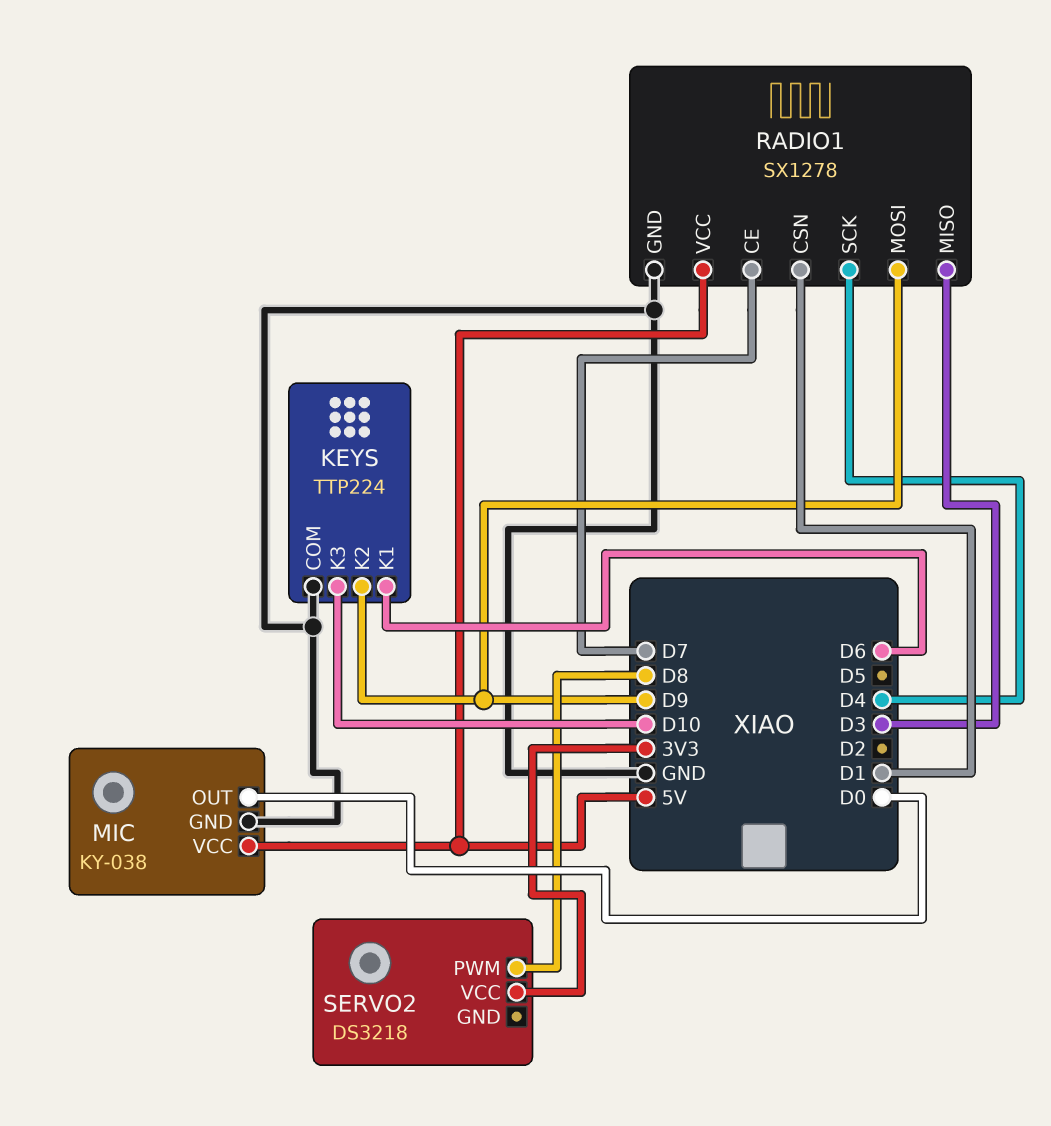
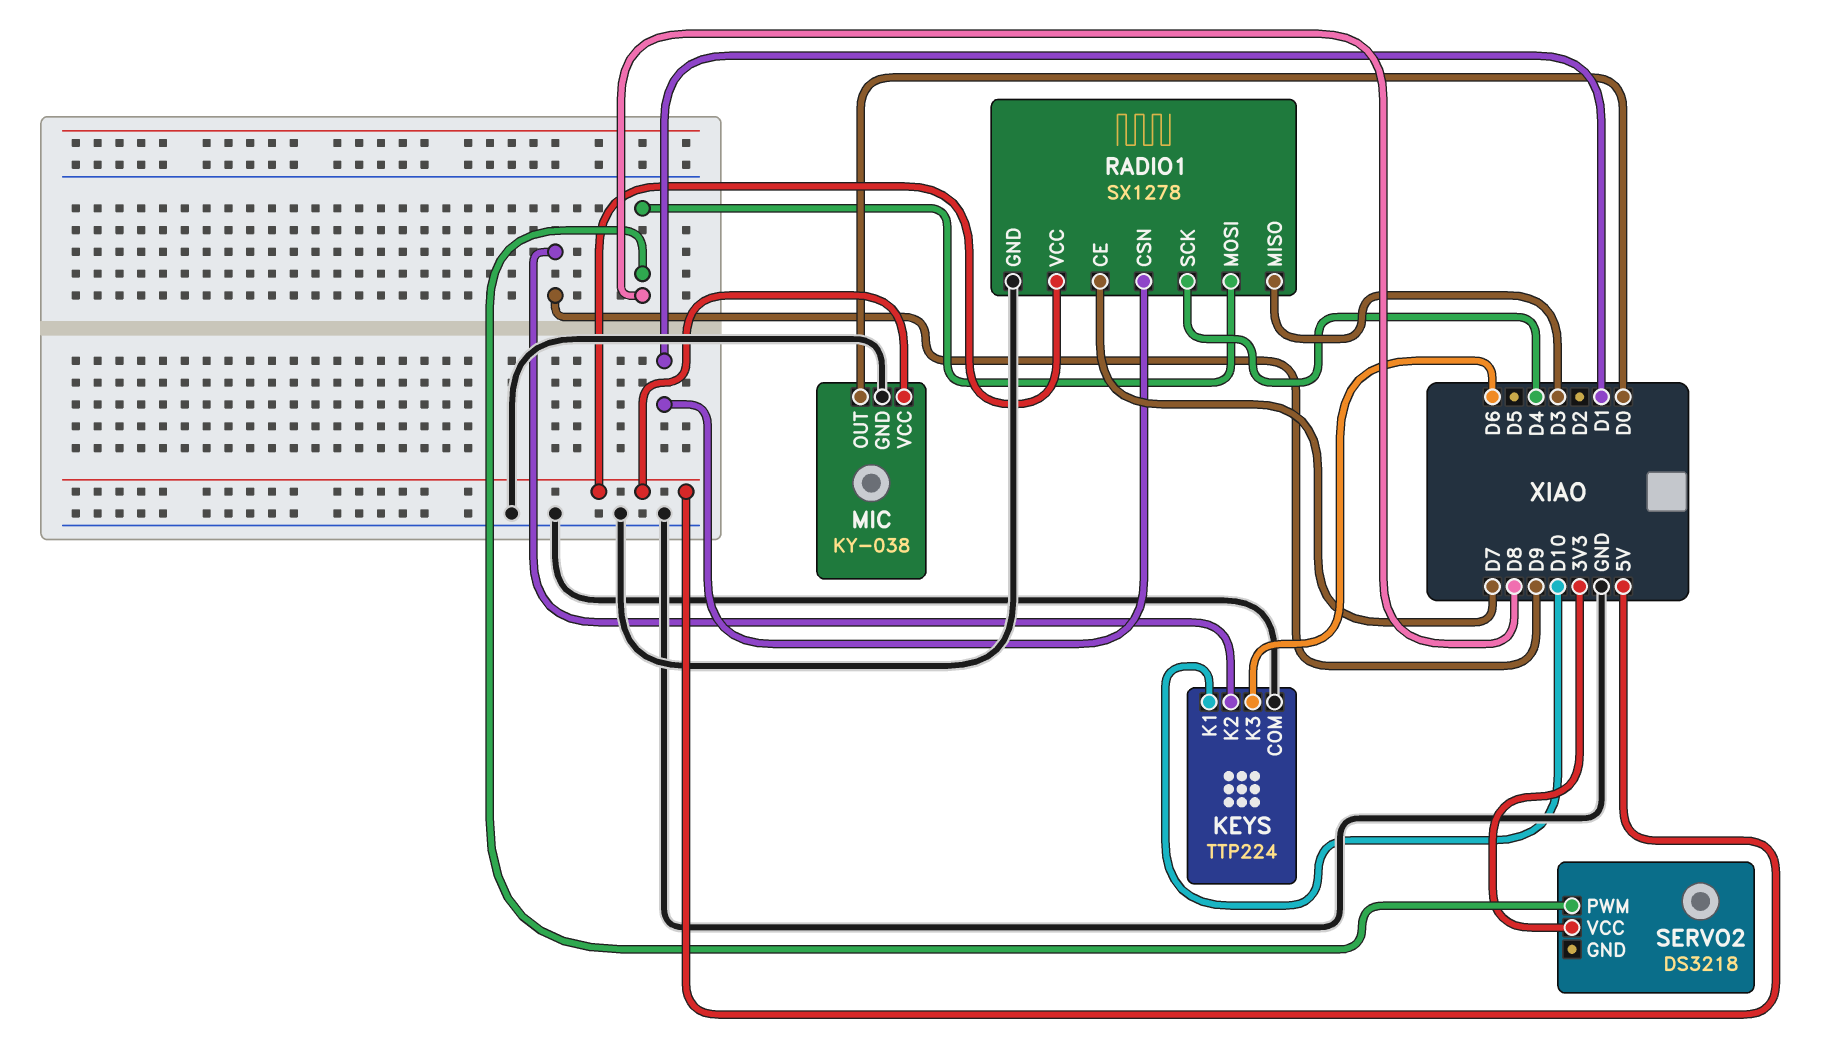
KEYS pin K1: D6 -> D10
KEYS pin K3: D10 -> D6
RADIO1 pin MOSI: D9 -> D8

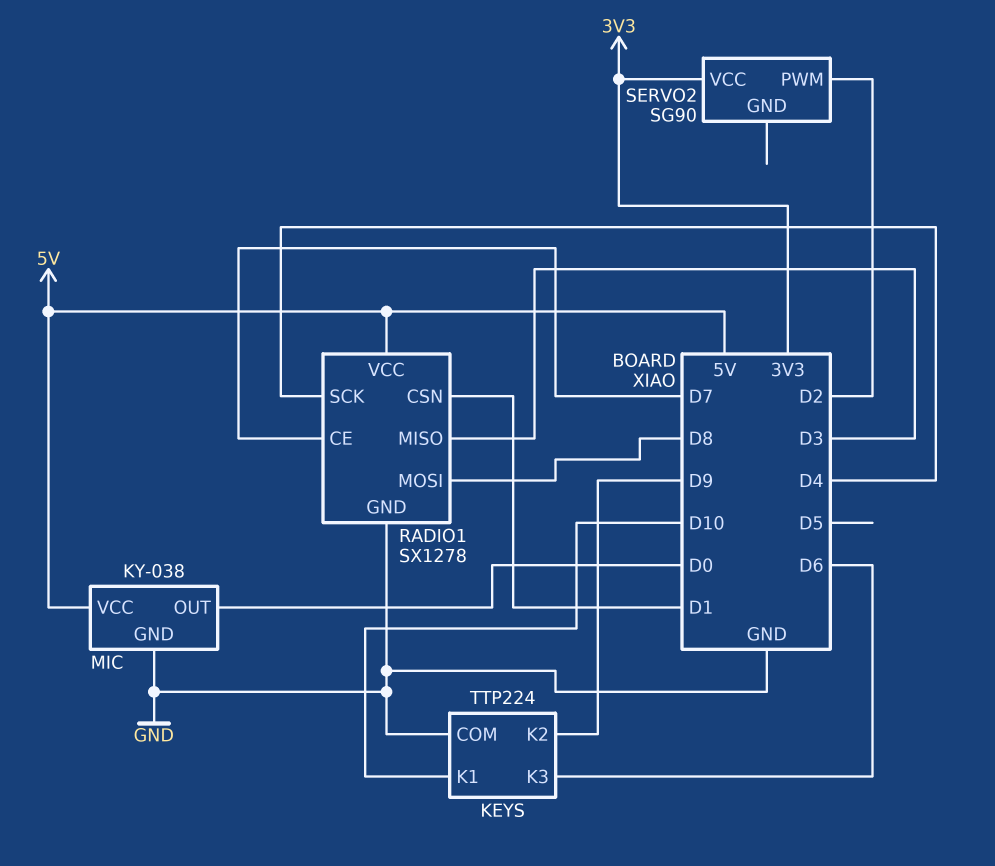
SERVO2: DS3218 -> SG90
SERVO2 pin PWM: D8 -> D2

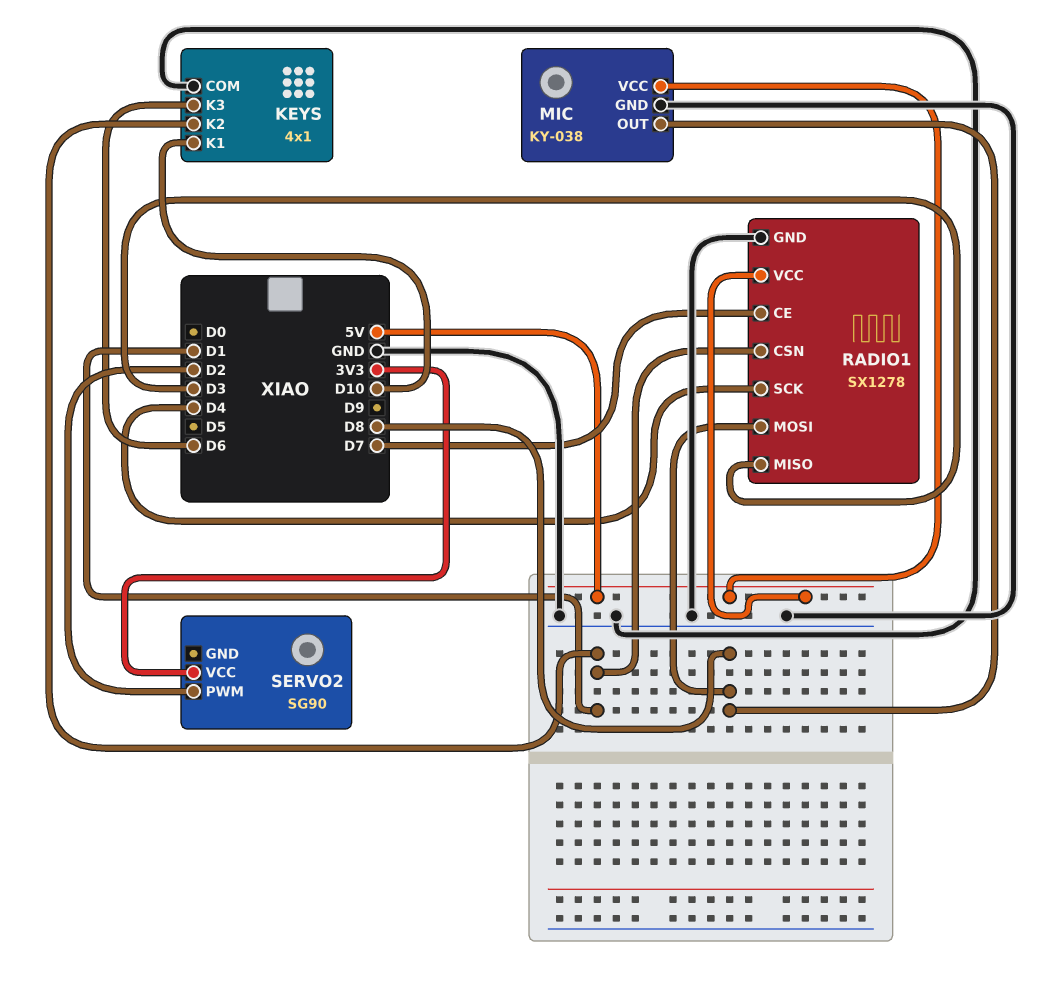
KEYS: TTP224 -> 4x1
KEYS pin K2: D9 -> D1
MIC pin OUT: D0 -> D8

